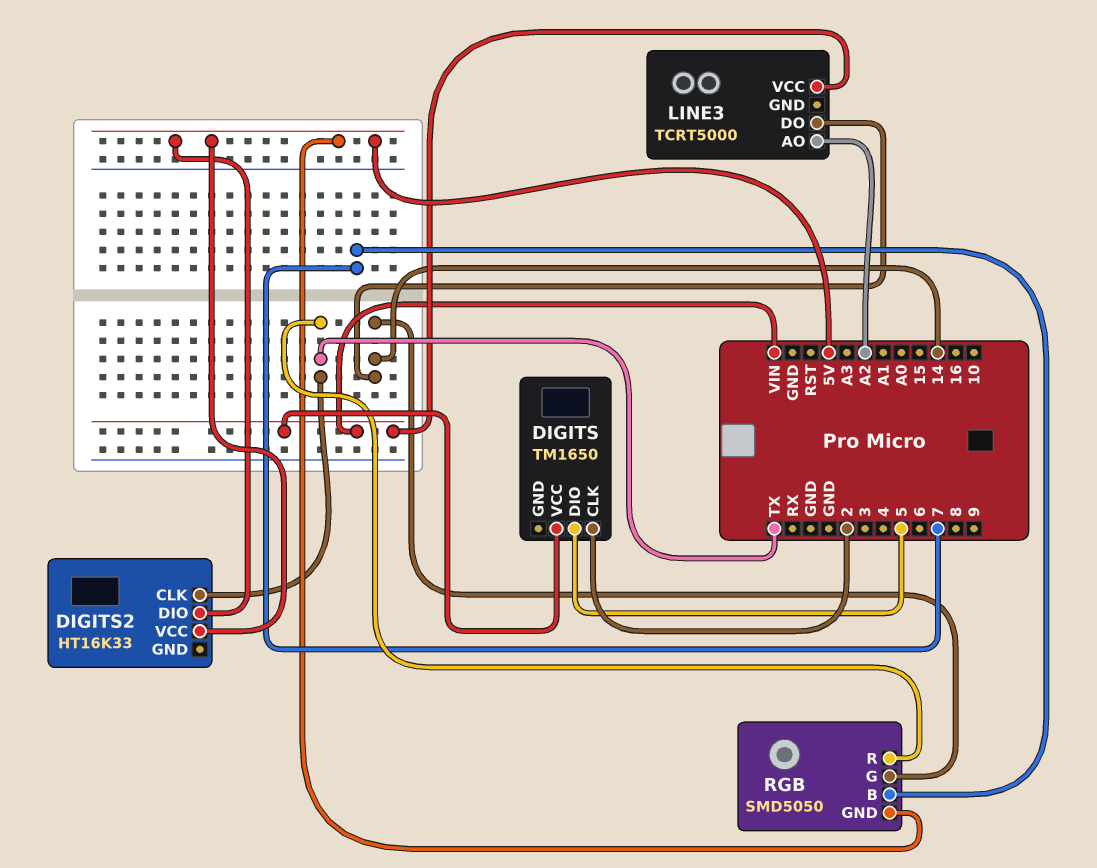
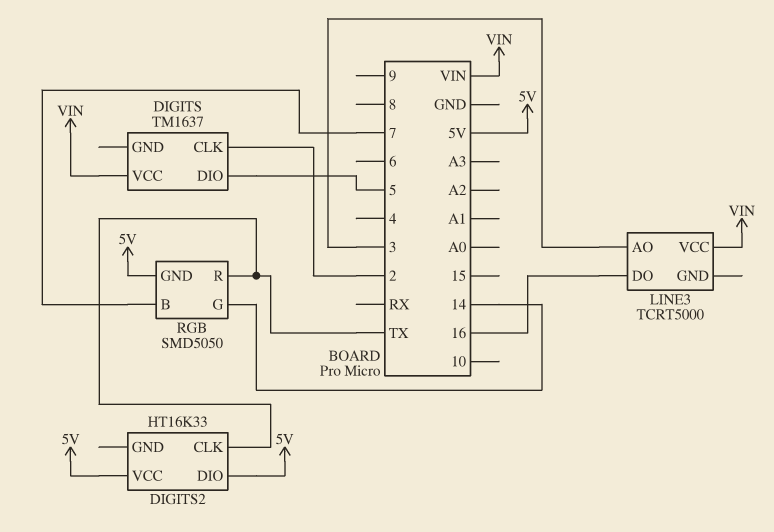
DIGITS: TM1650 -> TM1637
LINE3 pin AO: A2 -> 3
LINE3 pin DO: 14 -> 16

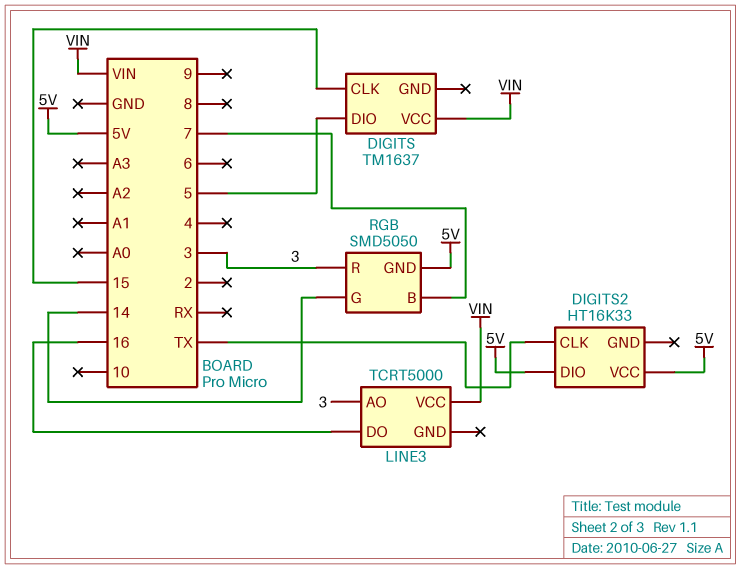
DIGITS pin CLK: 2 -> 15
RGB pin R: TX -> 3

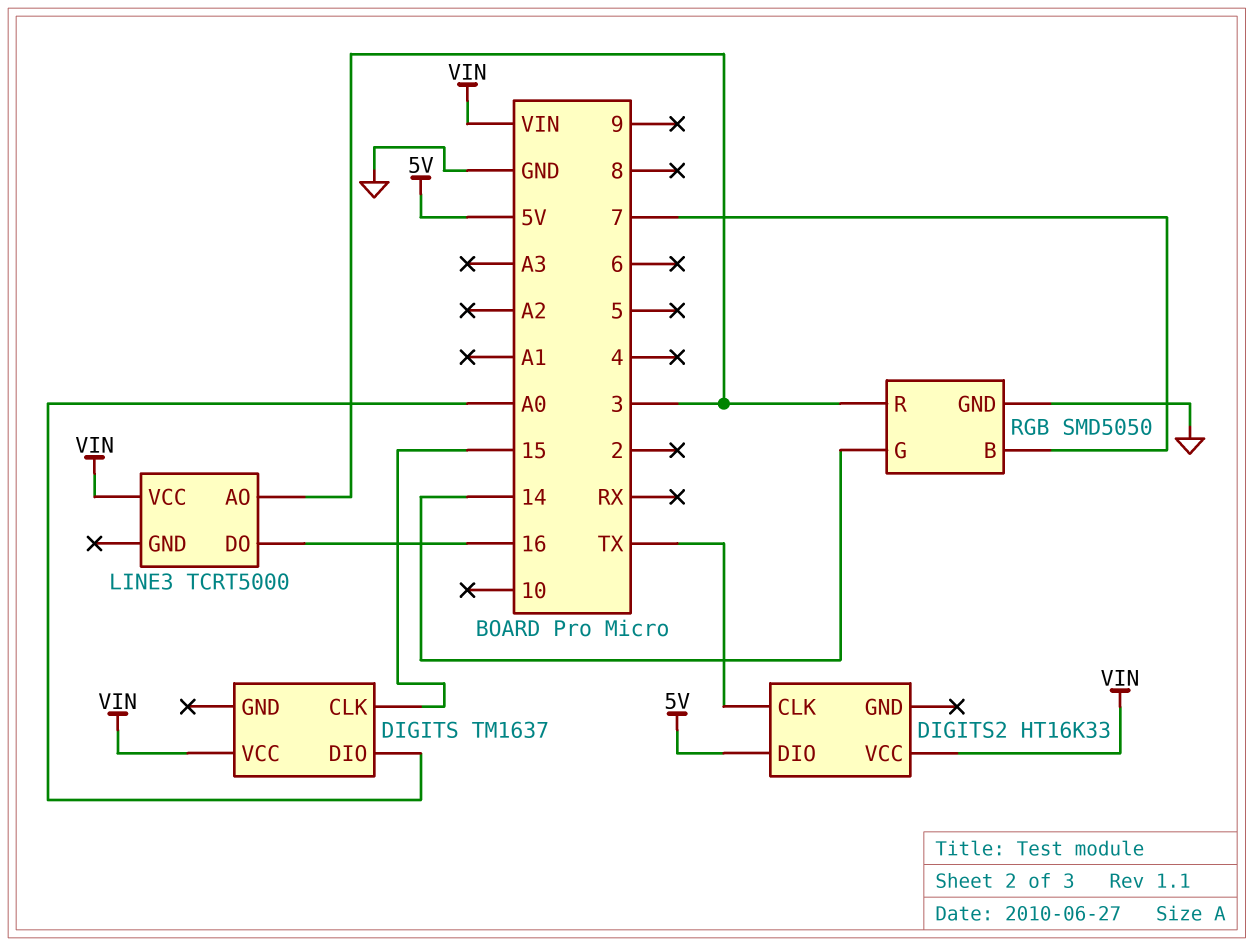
DIGITS pin DIO: 5 -> A0
DIGITS2 pin VCC: 5V -> VIN
RGB pin GND: 5V -> GND

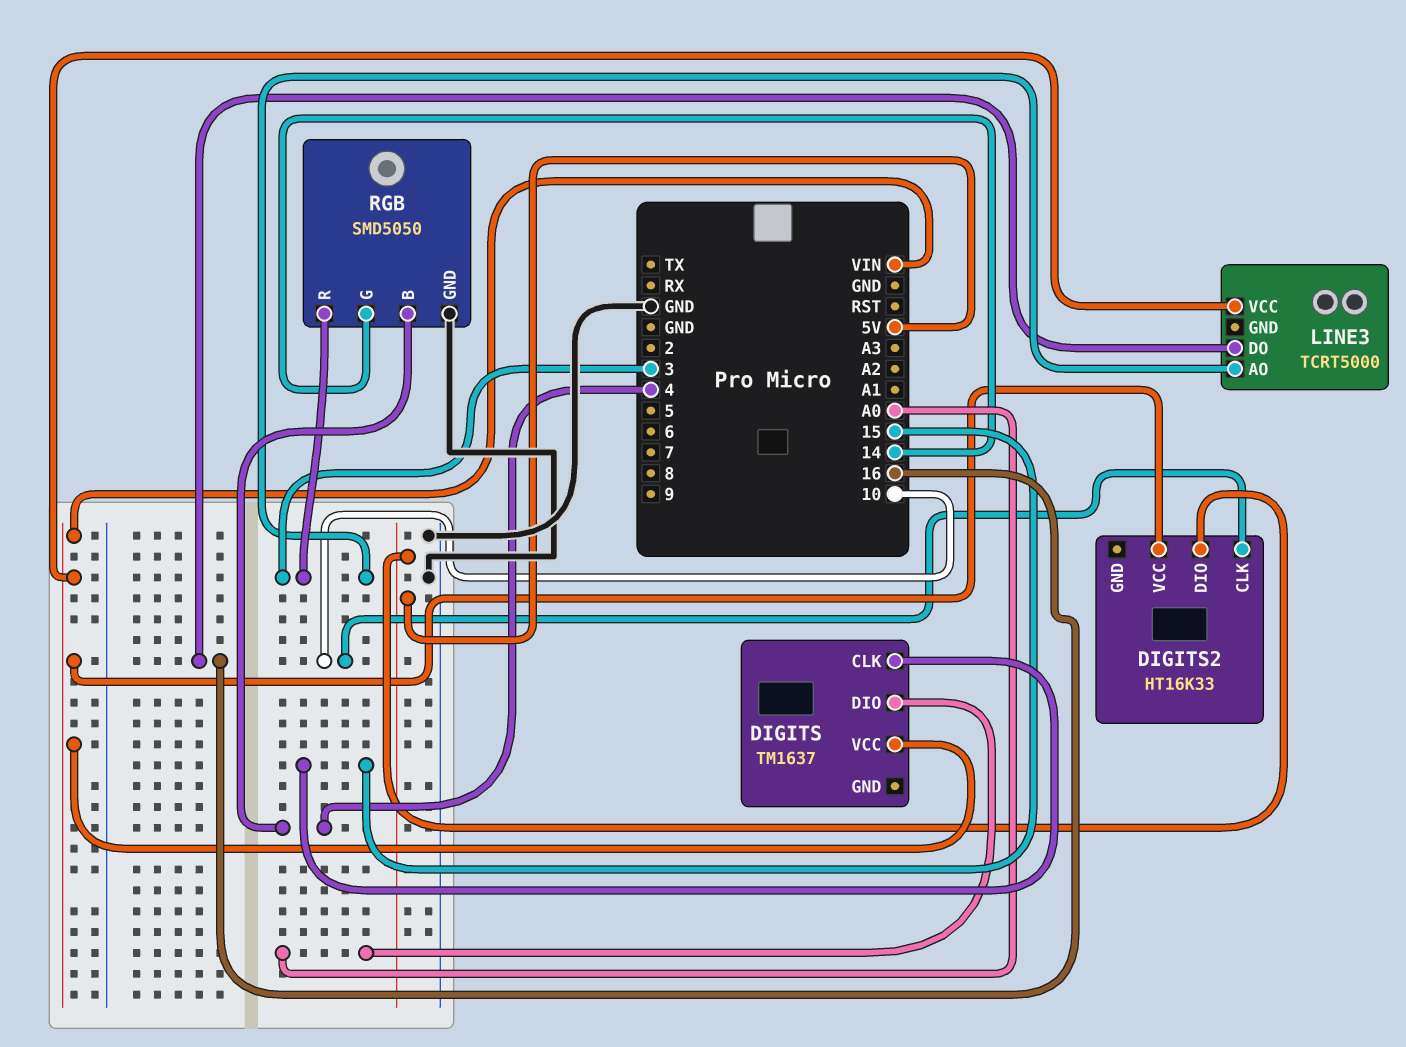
DIGITS2 pin CLK: TX -> 10
RGB pin B: 7 -> 4

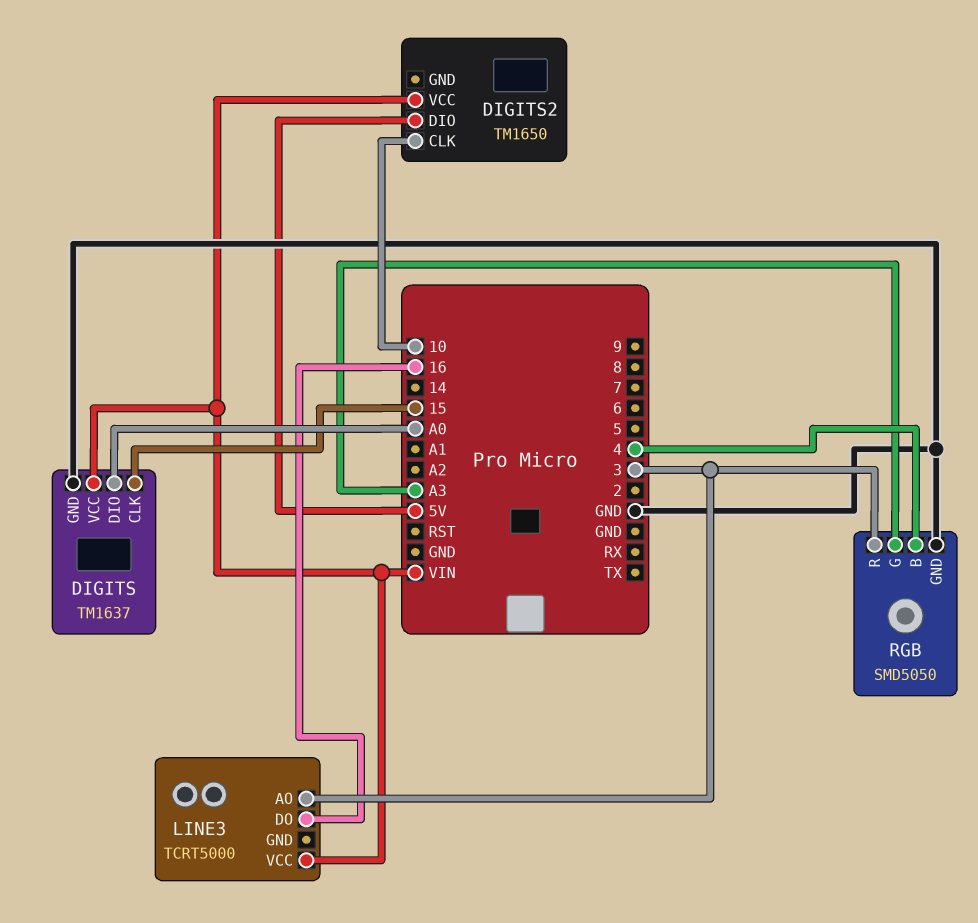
DIGITS pin GND: none -> GND
DIGITS2: HT16K33 -> TM1650
RGB pin G: 14 -> A3

